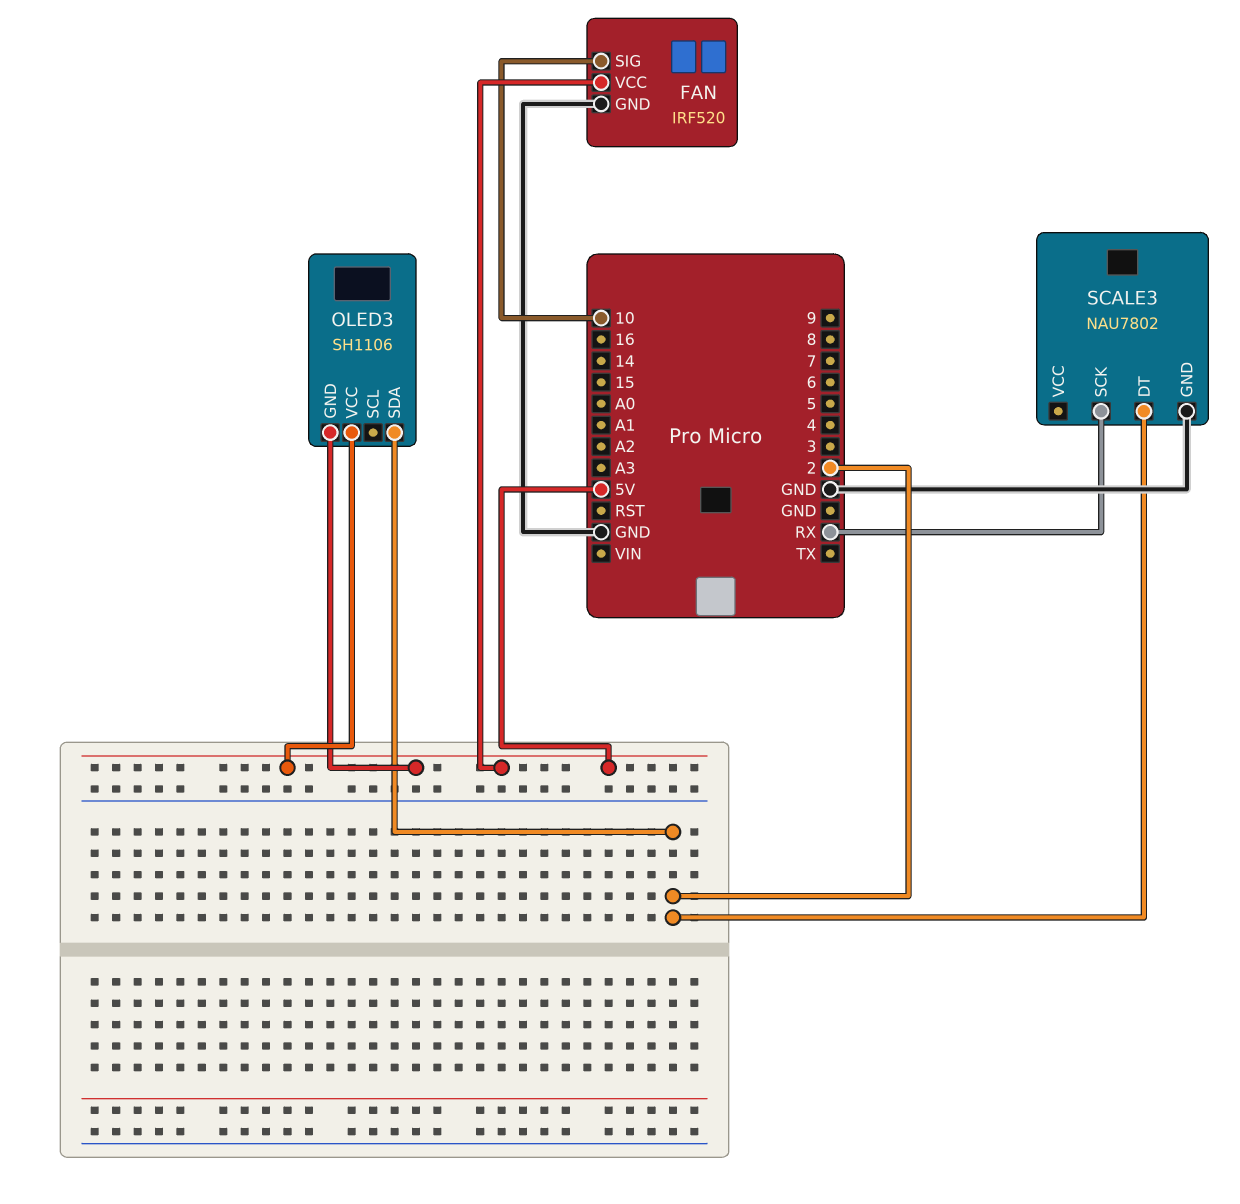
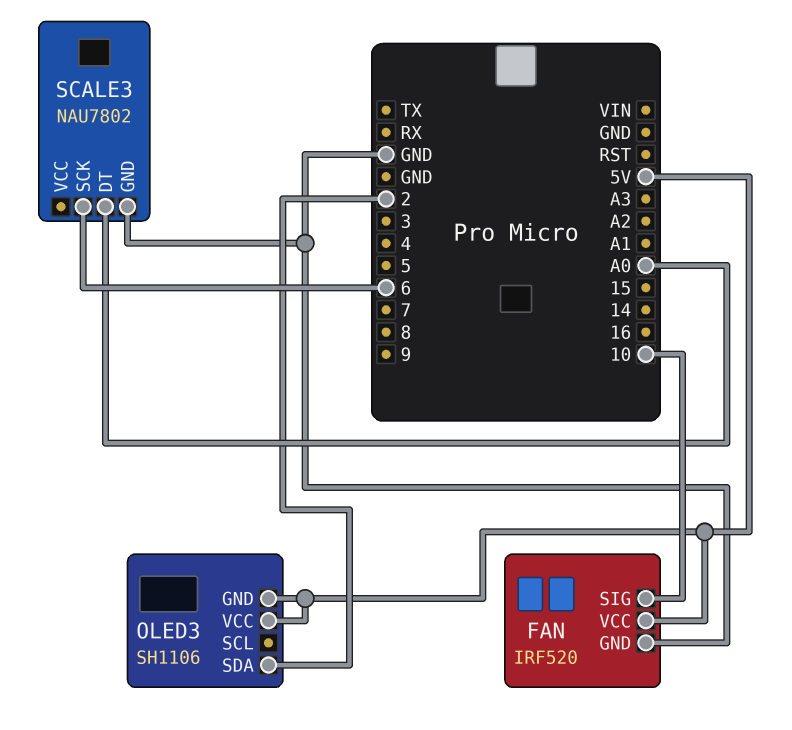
SCALE3 pin DT: 2 -> A0
SCALE3 pin SCK: RX -> 6

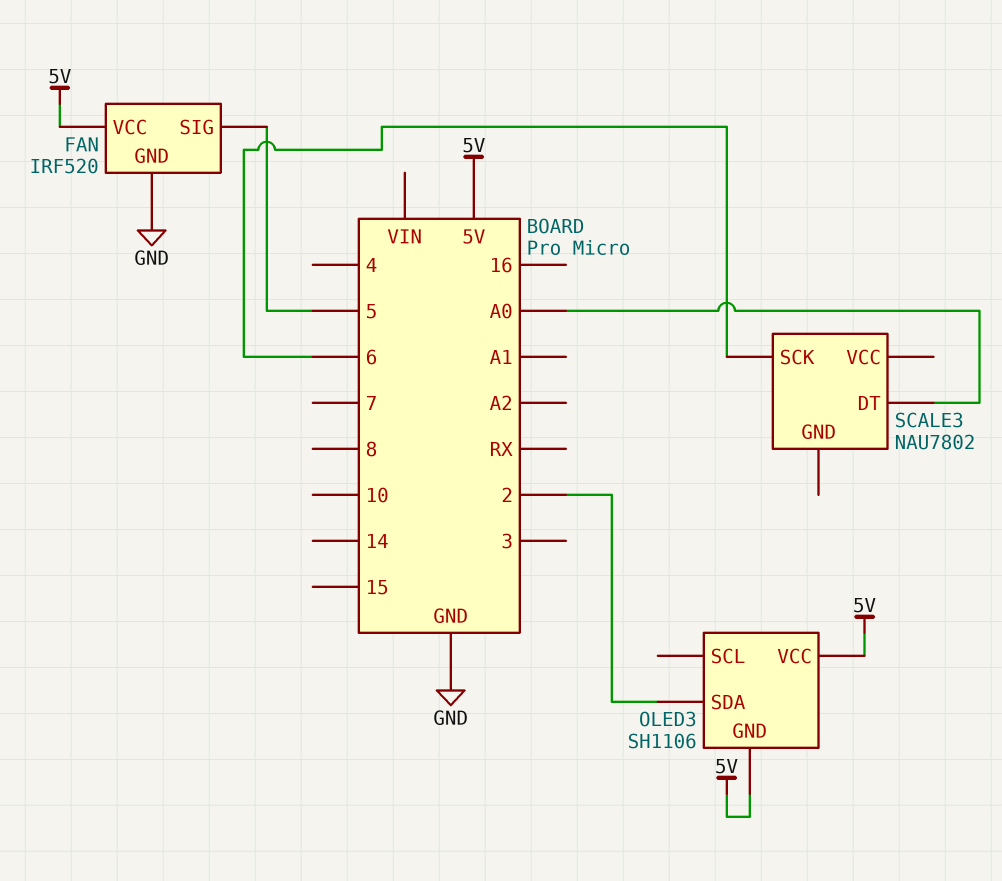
FAN pin SIG: 10 -> 5
SCALE3 pin GND: GND -> none

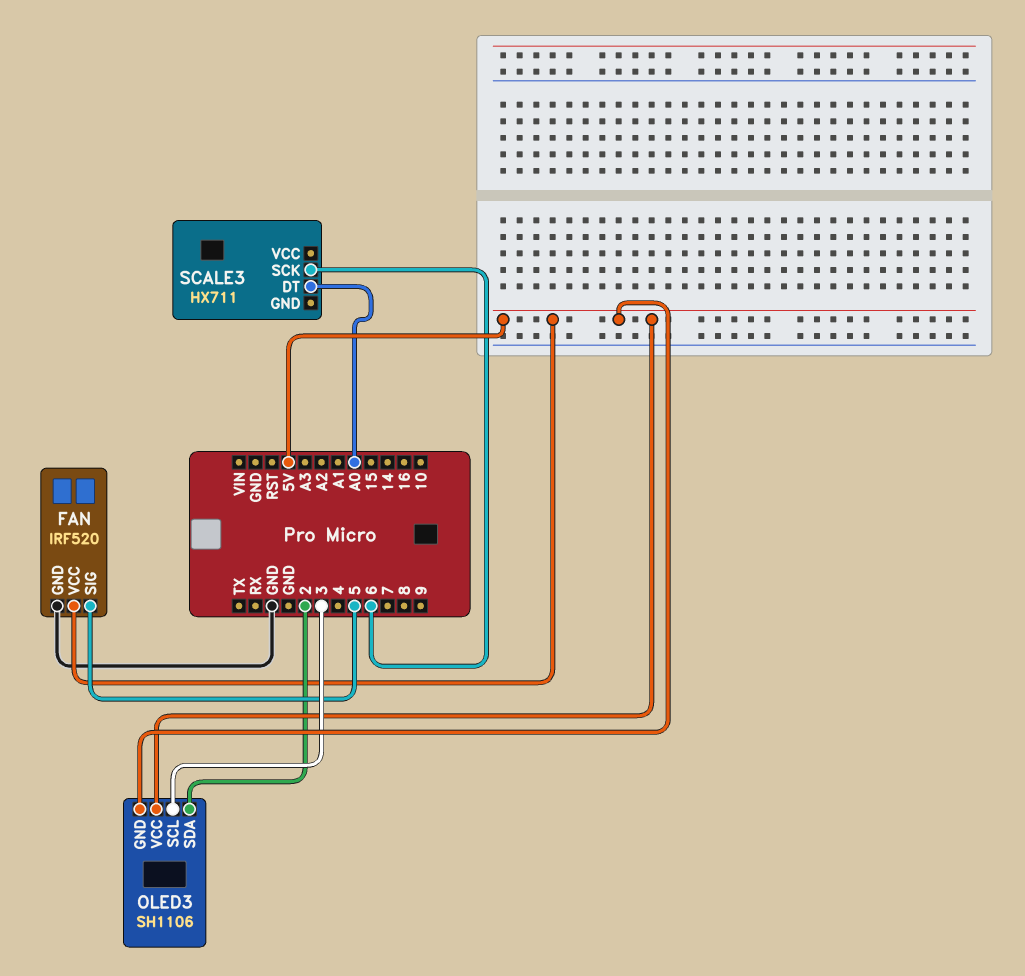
OLED3 pin SCL: none -> 3
SCALE3: NAU7802 -> HX711

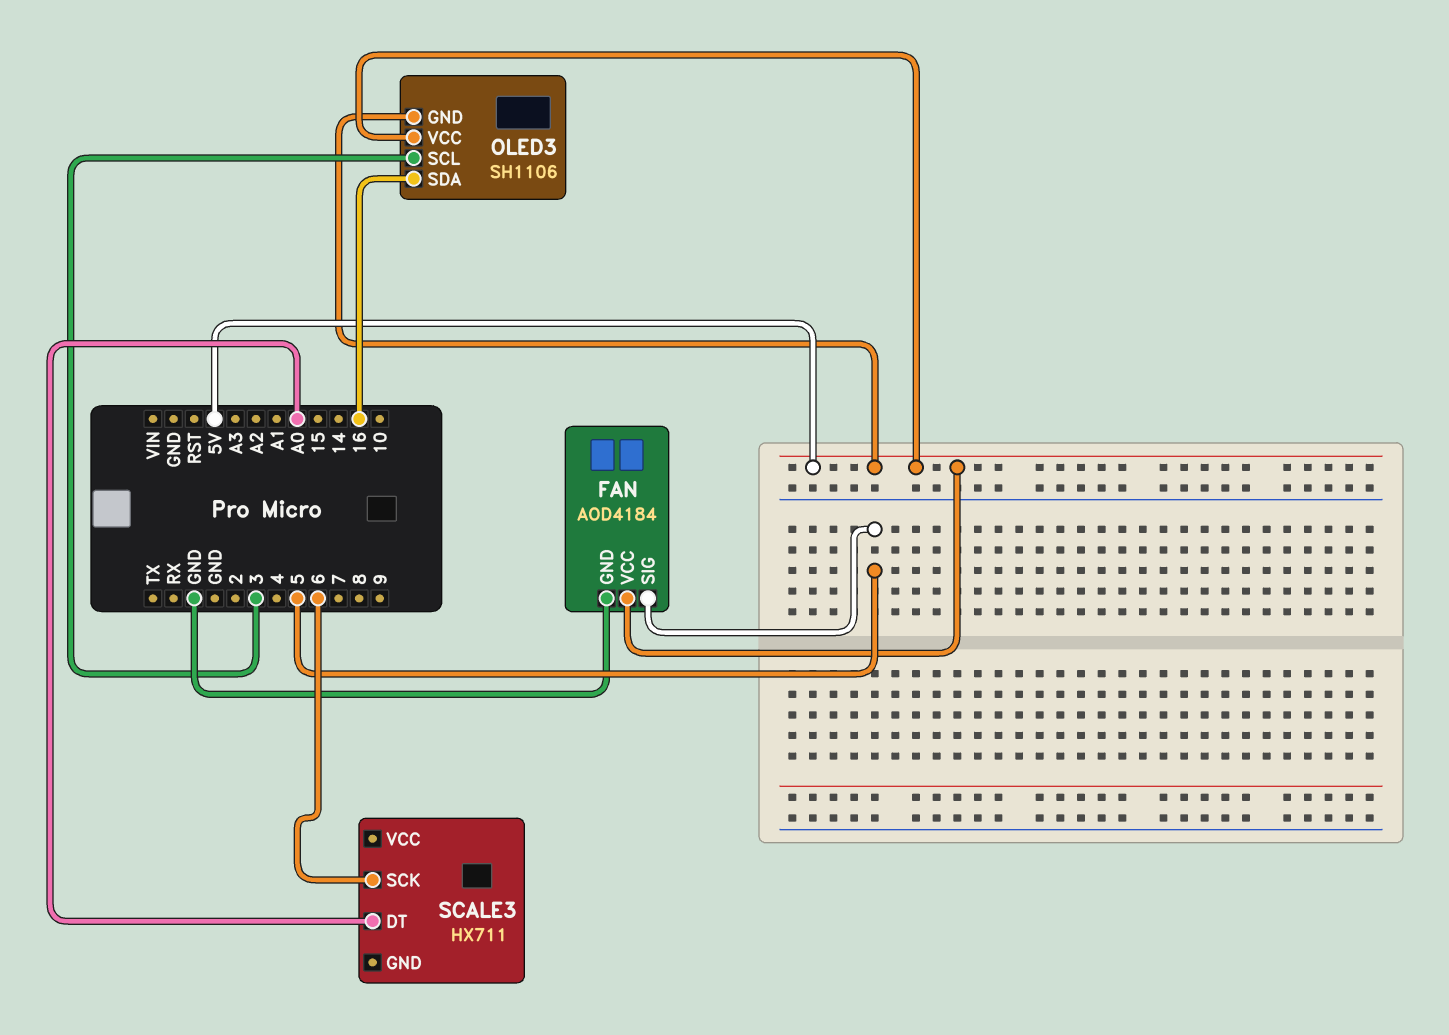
FAN: IRF520 -> AOD4184
OLED3 pin SDA: 2 -> 16

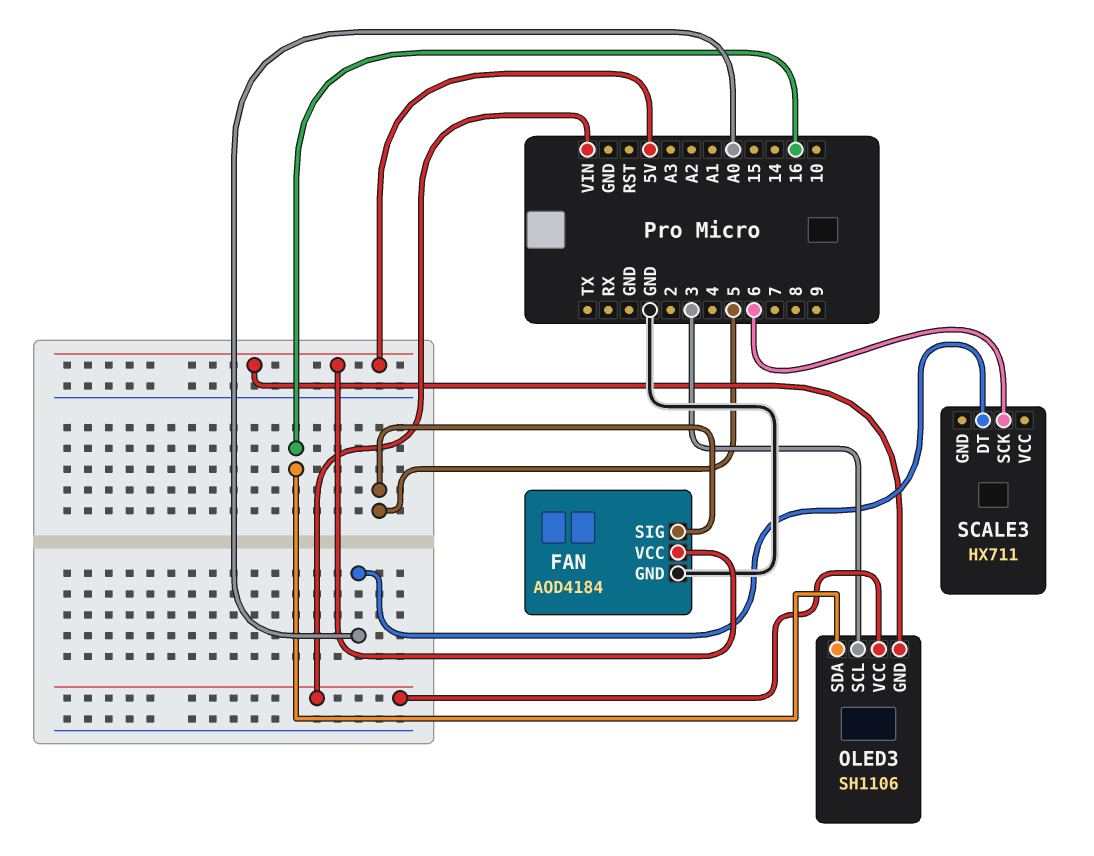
OLED3 pin VCC: 5V -> VIN

